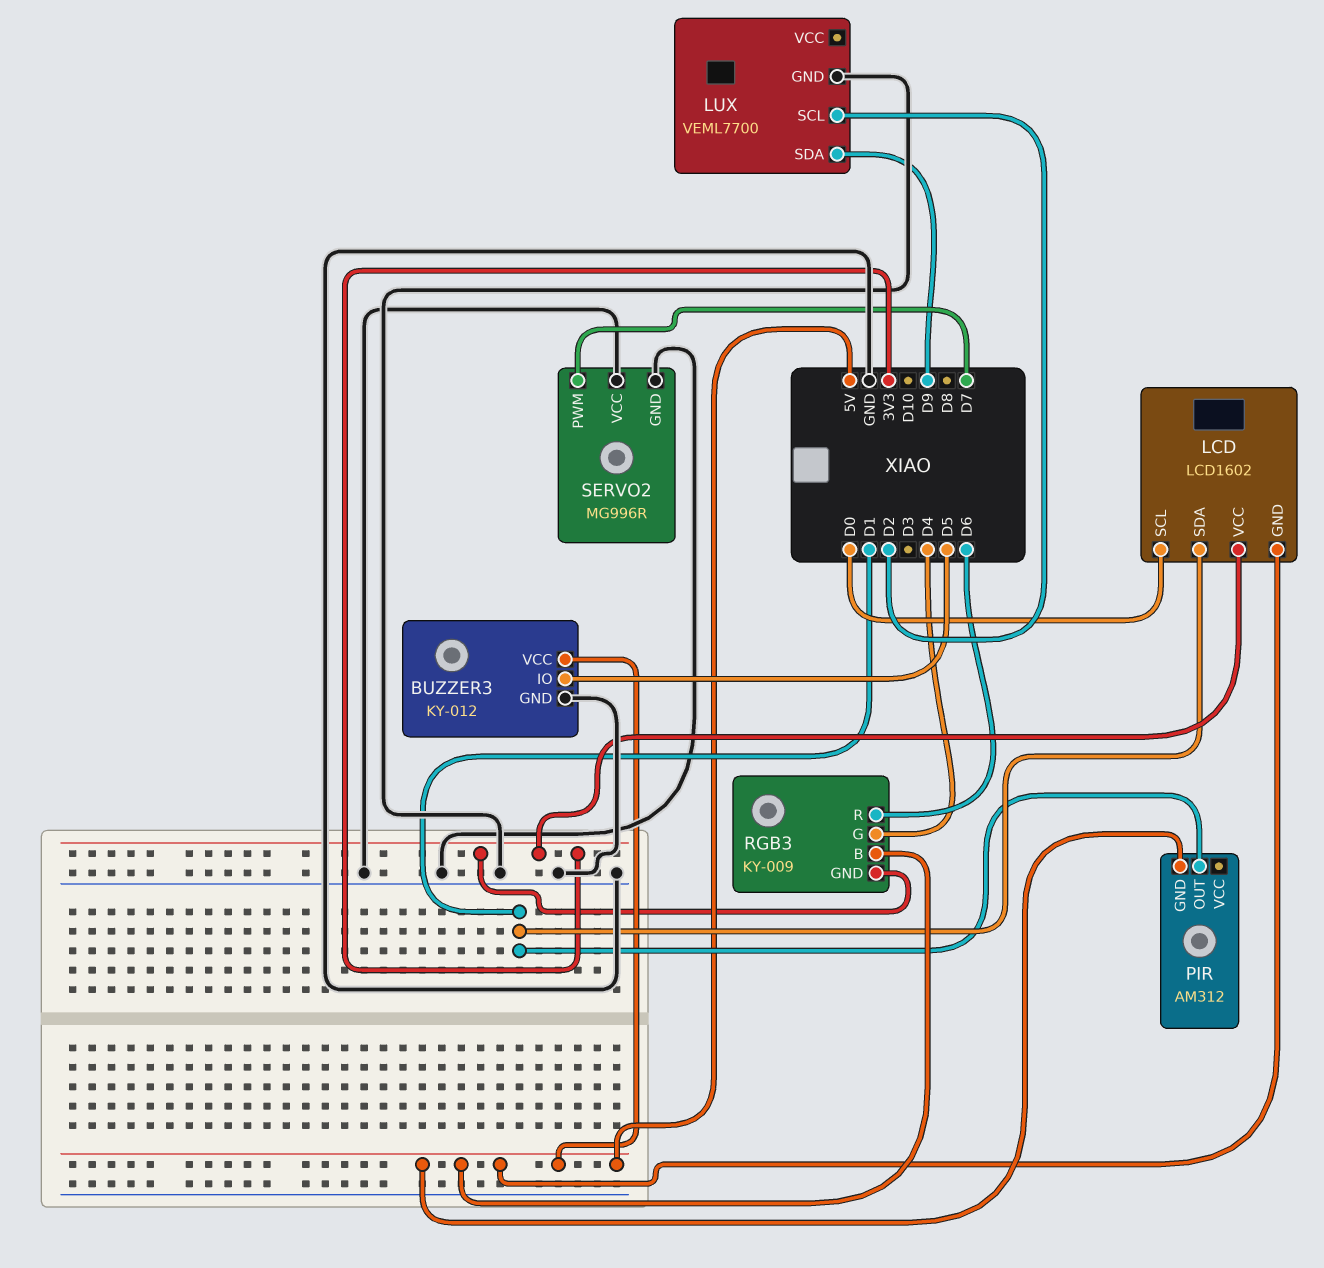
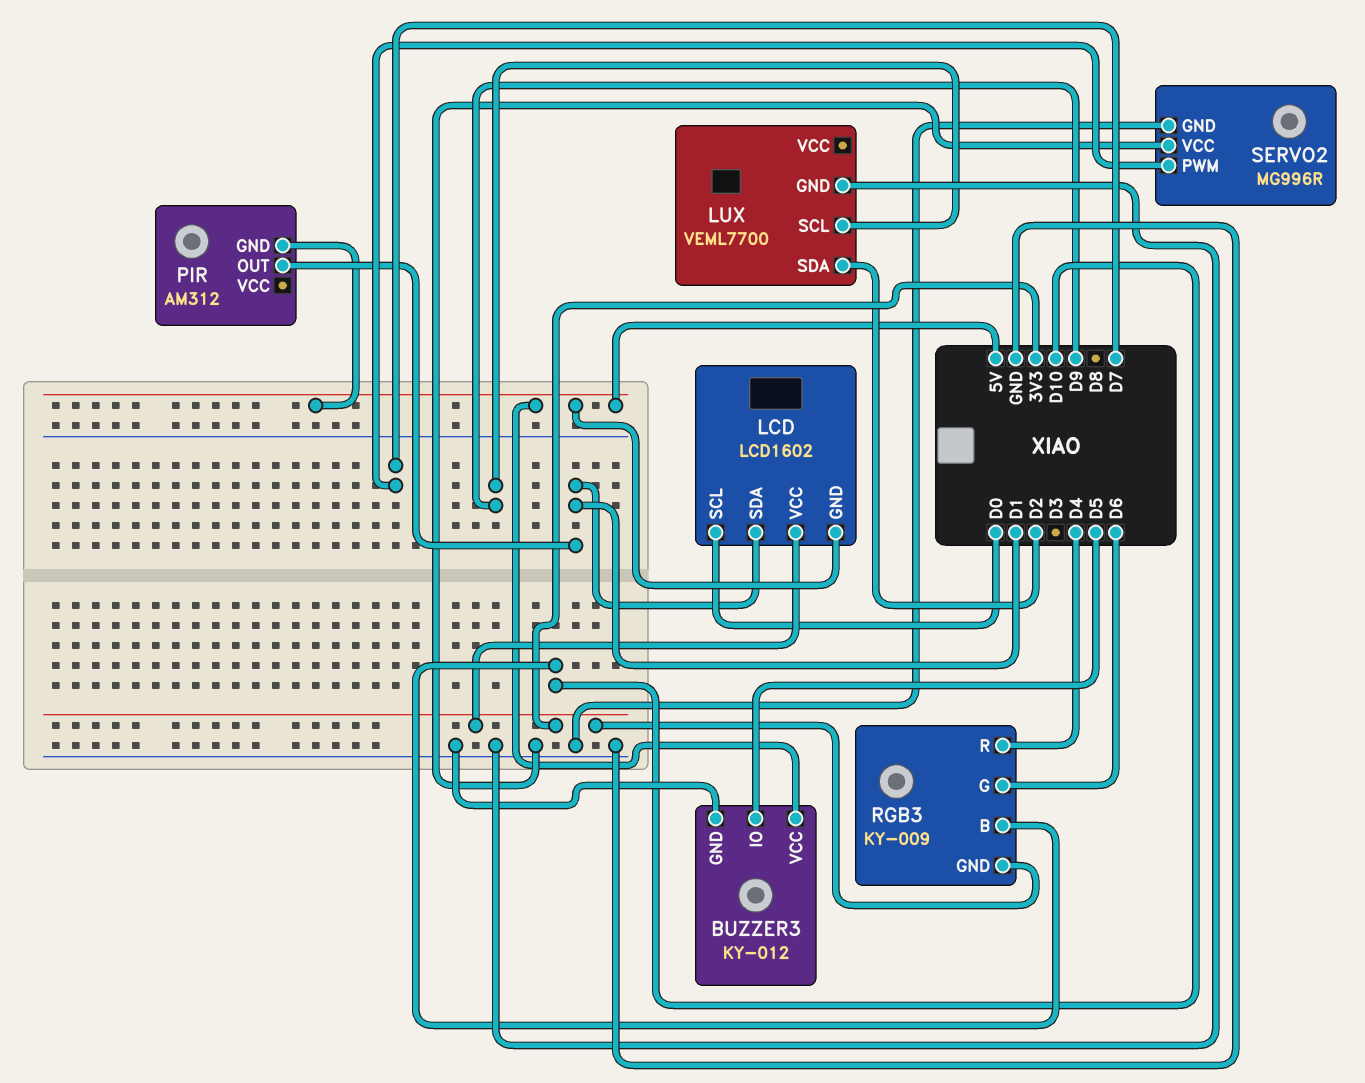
LUX pin SCL: D2 -> D9
LUX pin SDA: D9 -> D2
RGB3 pin B: 5V -> D10
RGB3 pin G: D4 -> D6
RGB3 pin R: D6 -> D4

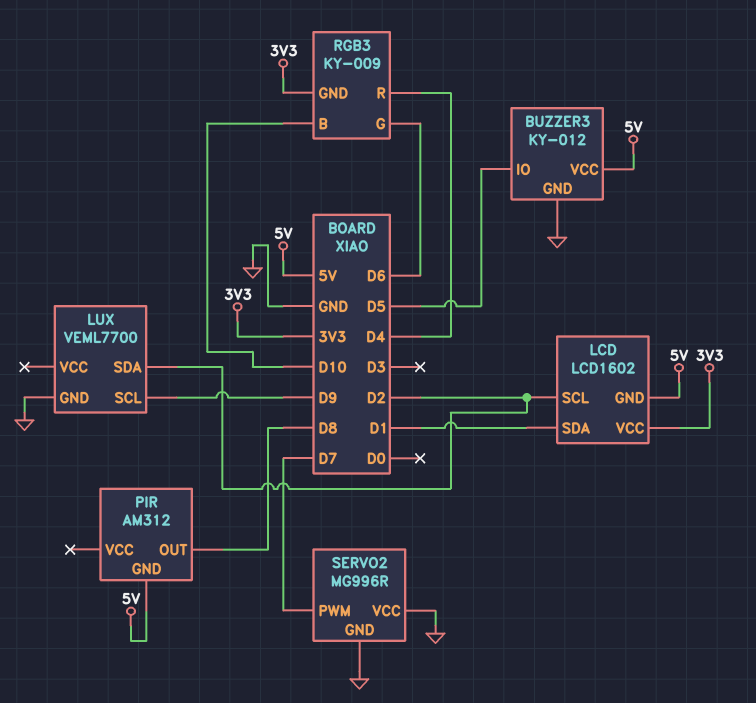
LCD pin SCL: D0 -> D2
PIR pin OUT: D1 -> D8

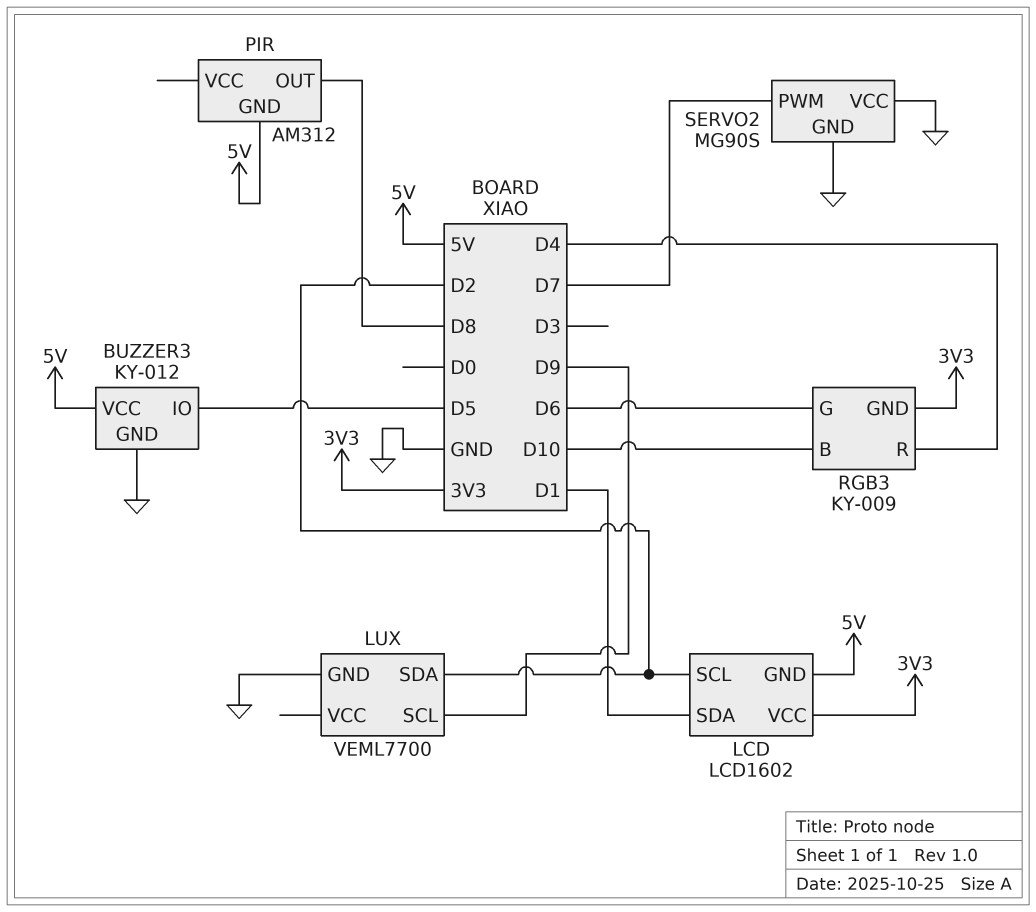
SERVO2: MG996R -> MG90S

